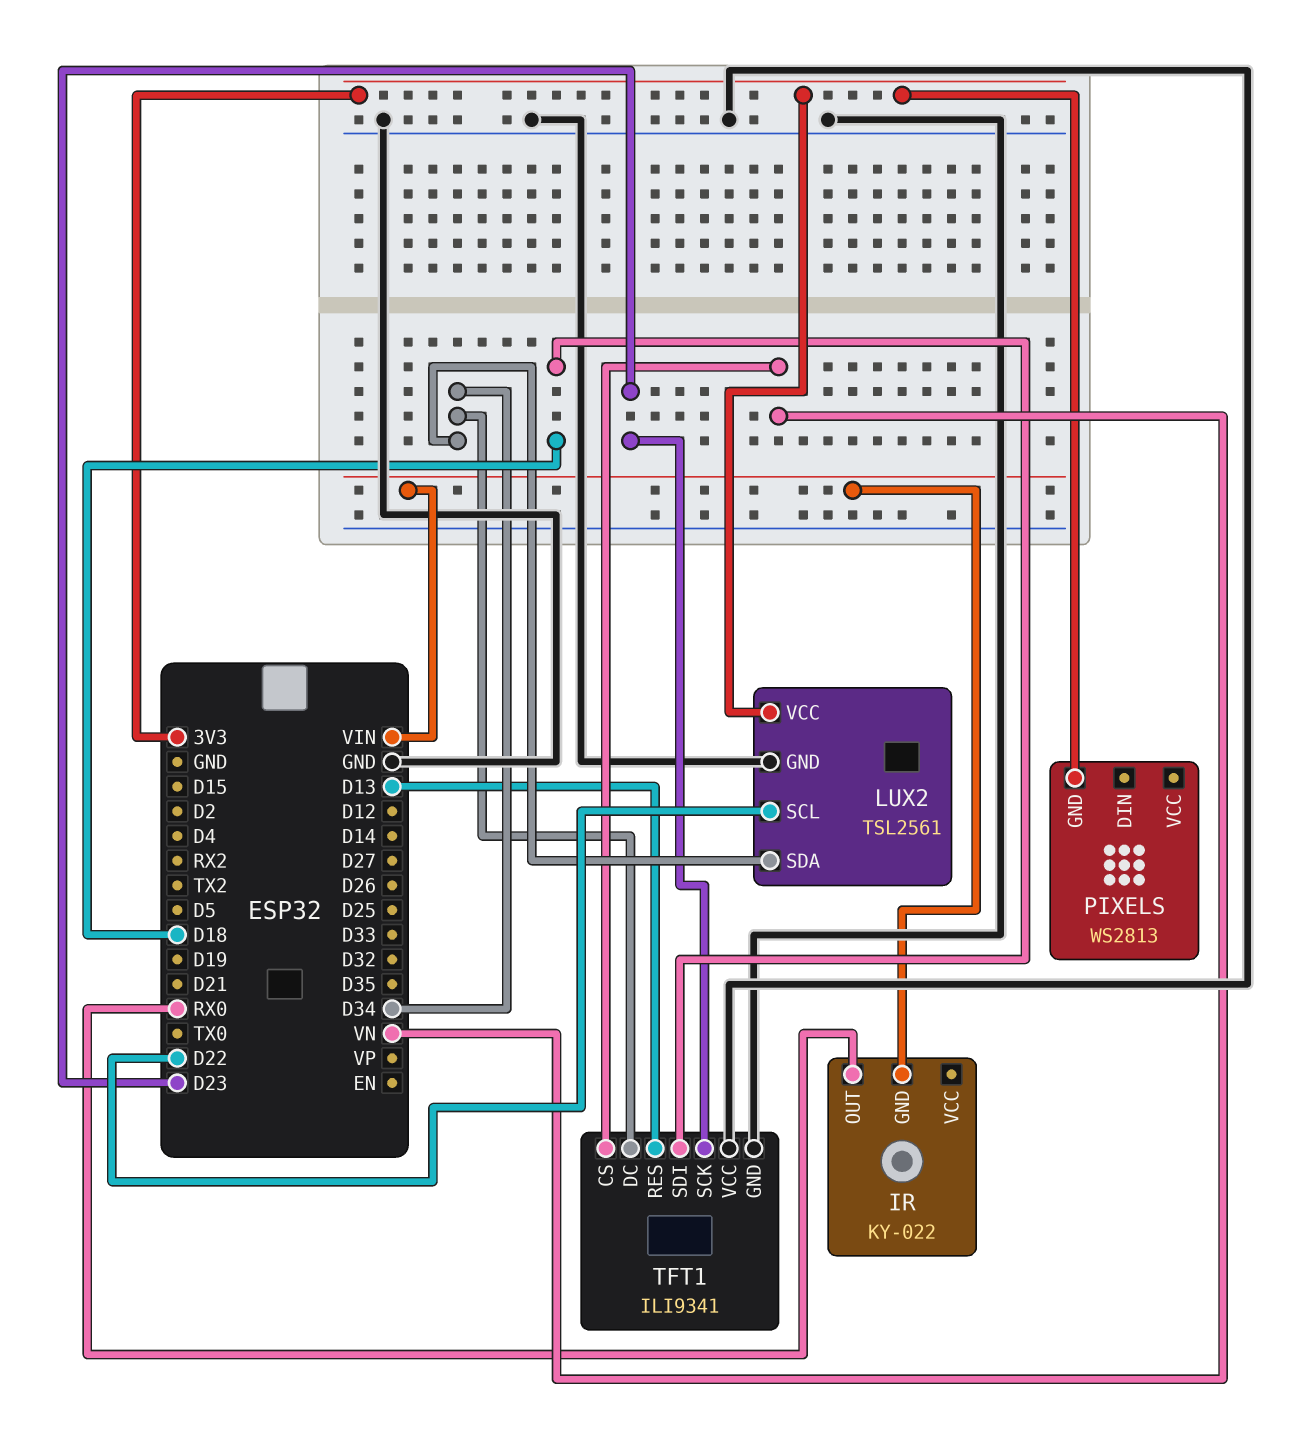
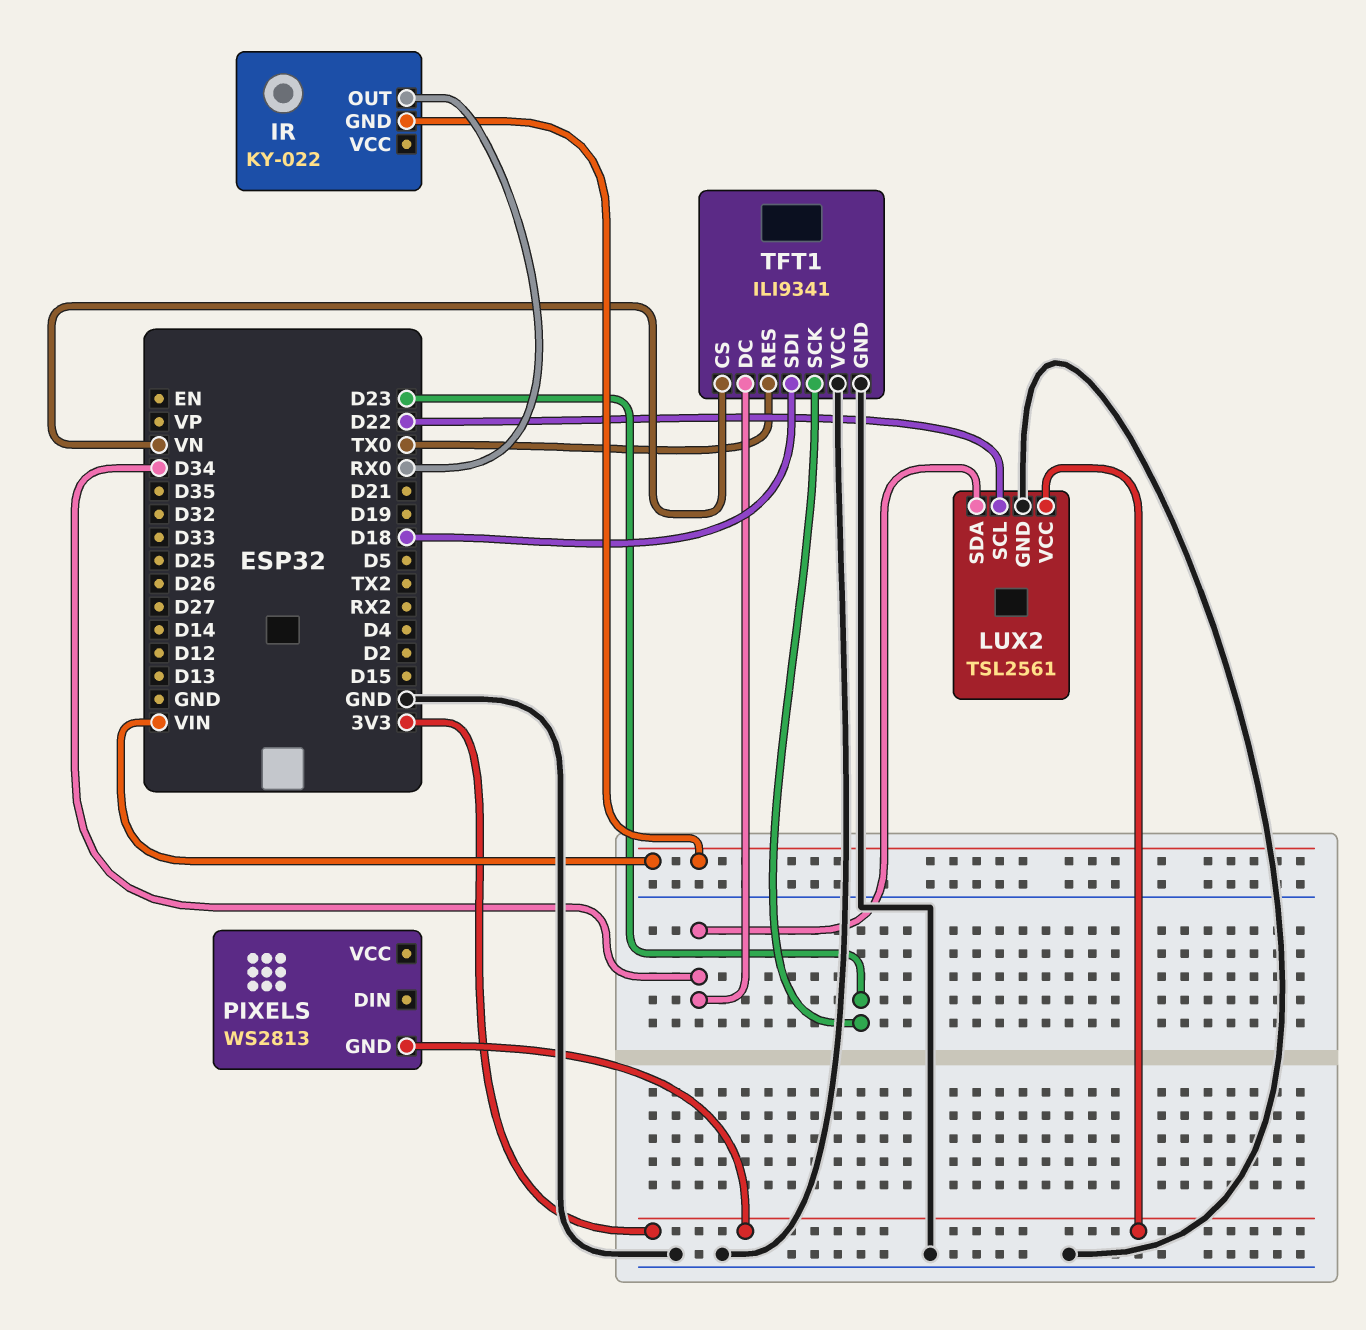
TFT1 pin RES: D13 -> TX0

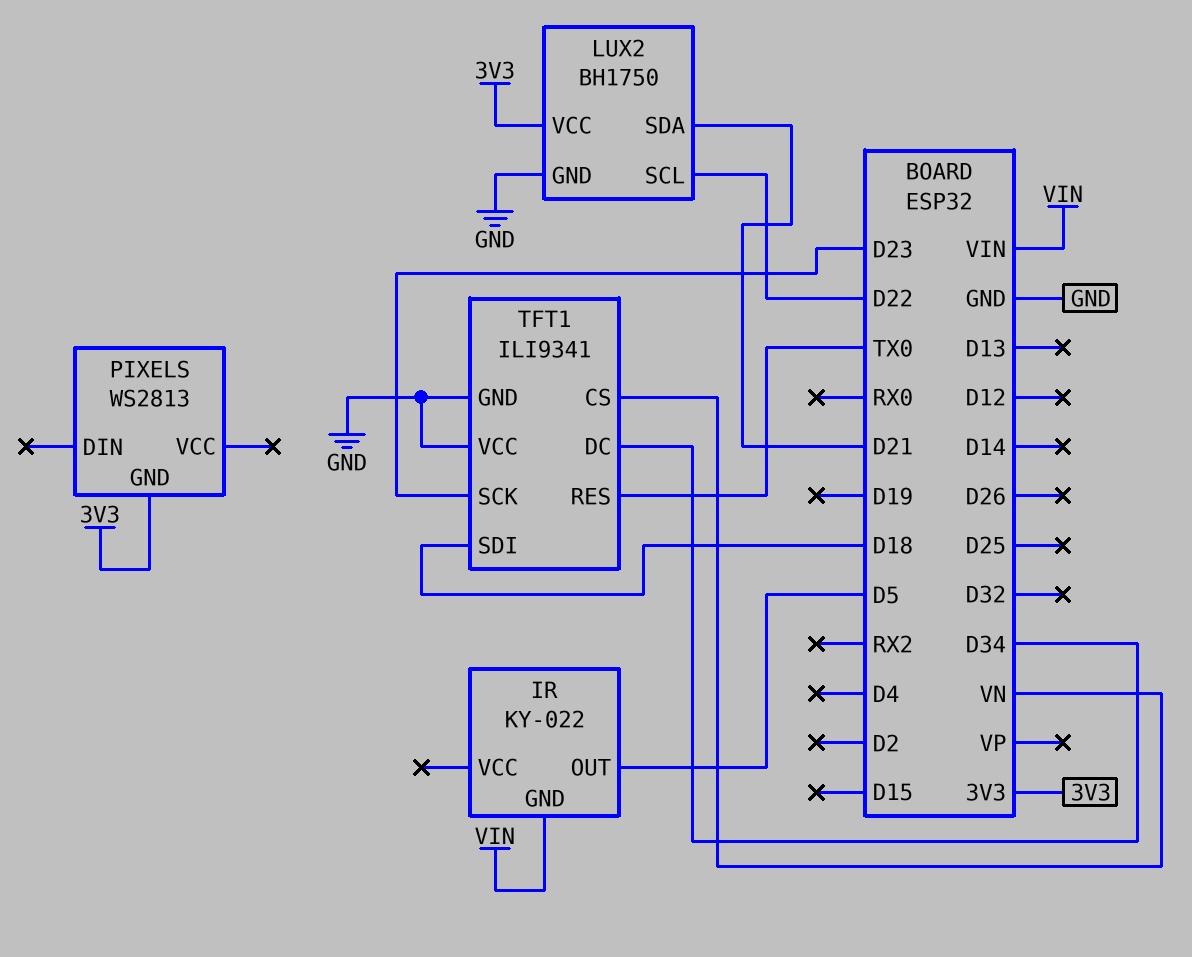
IR pin OUT: RX0 -> D5
LUX2: TSL2561 -> BH1750
LUX2 pin SDA: D34 -> D21

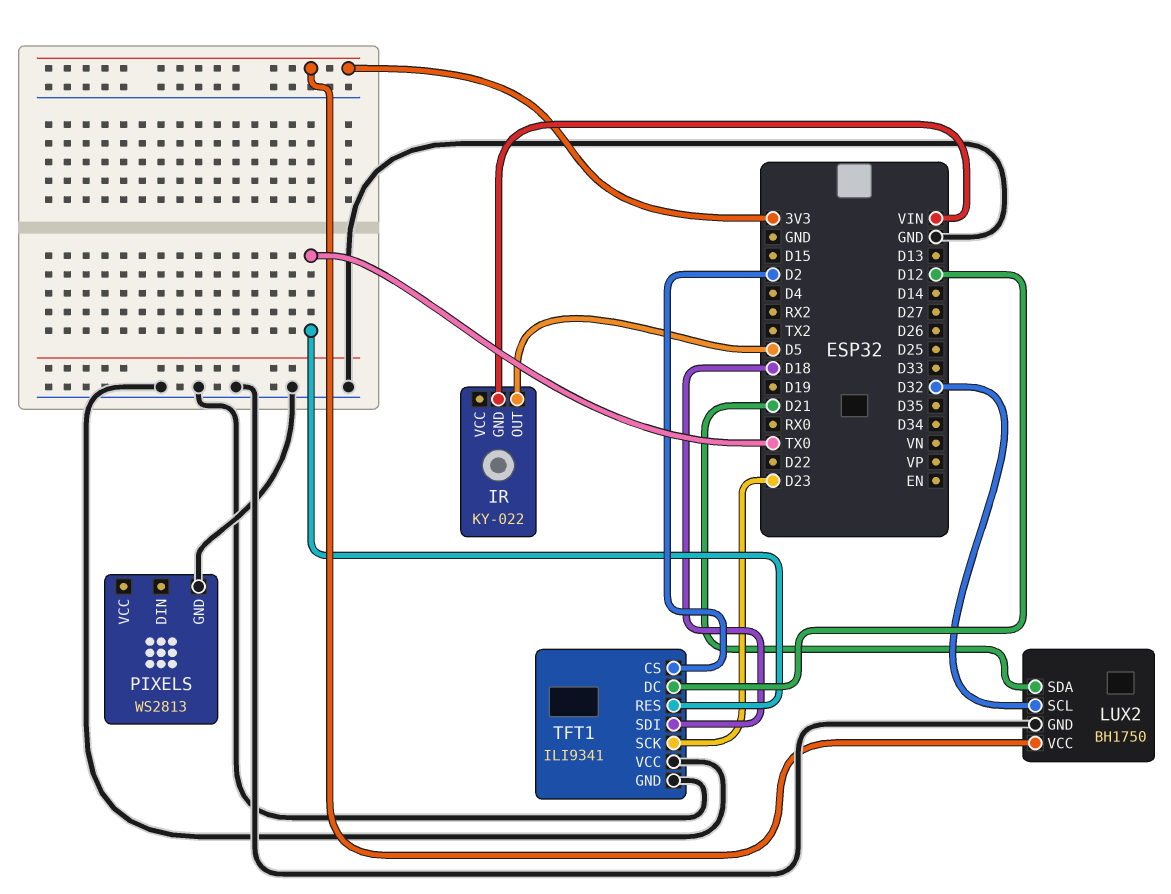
LUX2 pin SCL: D22 -> D32
PIXELS pin GND: 3V3 -> GND
TFT1 pin CS: VN -> D2
TFT1 pin DC: D34 -> D12

